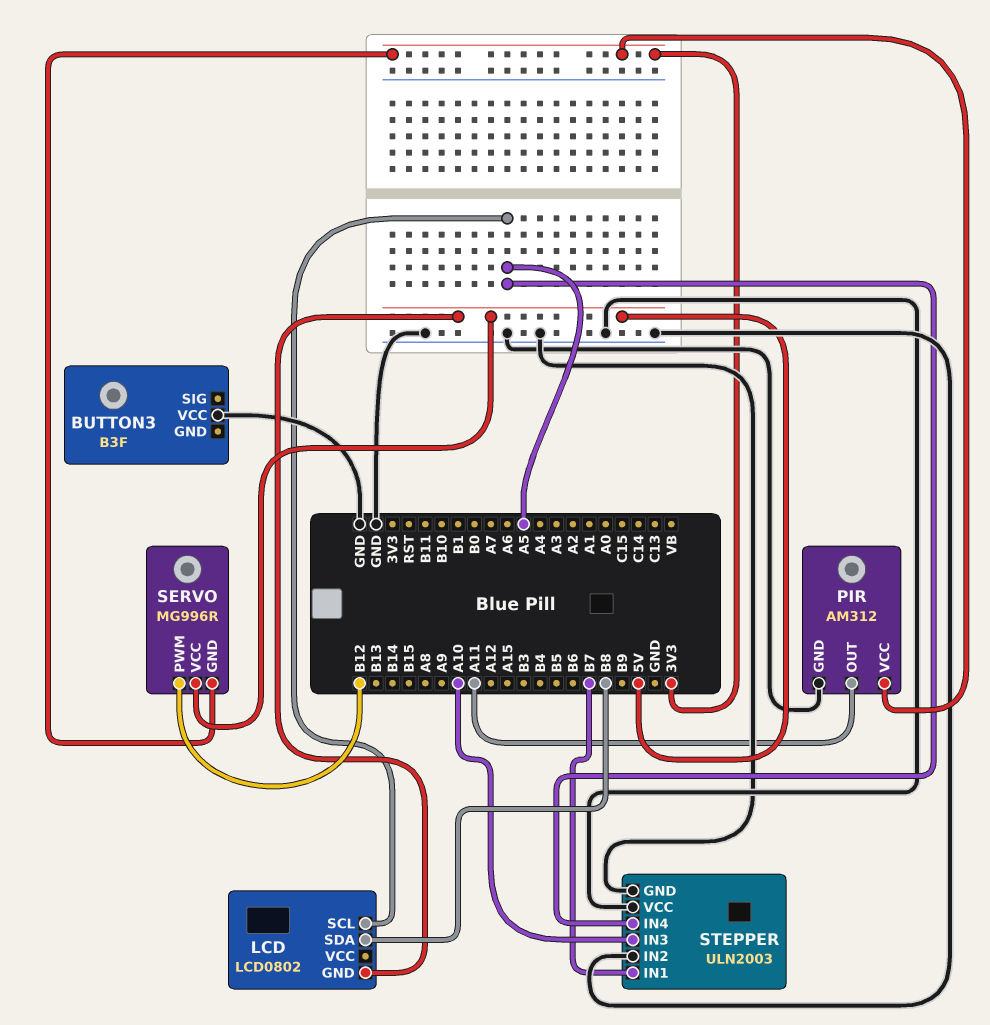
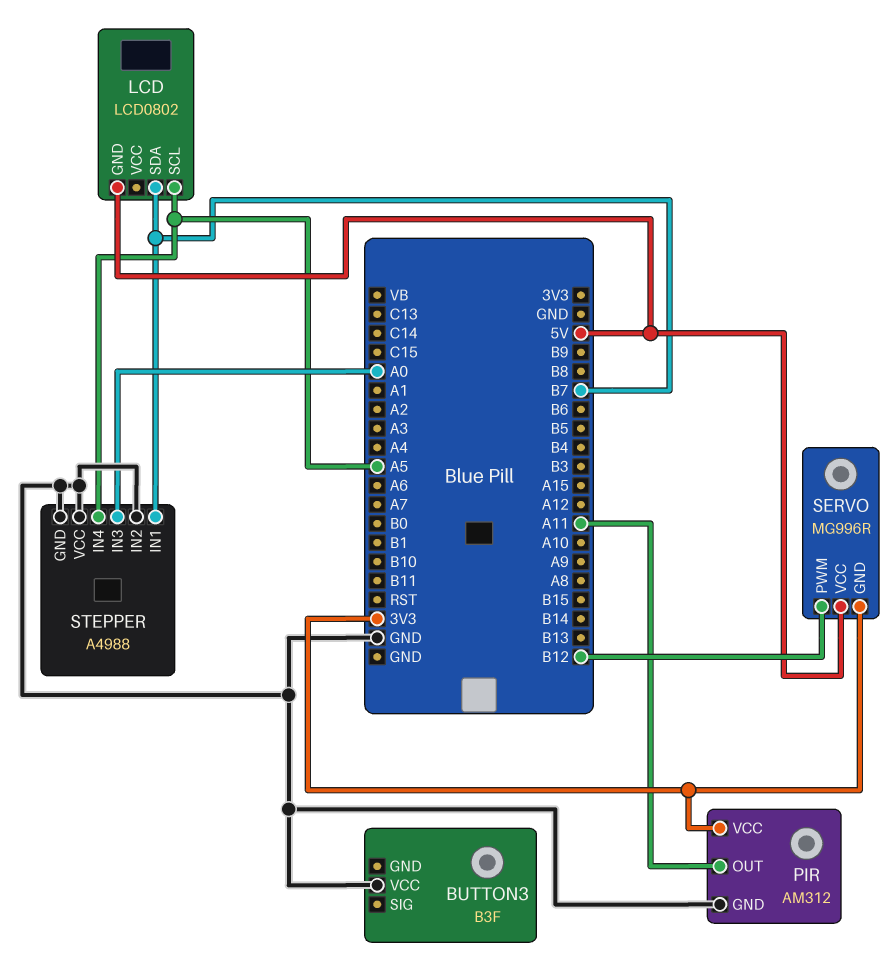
LCD pin SDA: B8 -> B7
STEPPER: ULN2003 -> A4988
STEPPER pin IN3: A10 -> A0

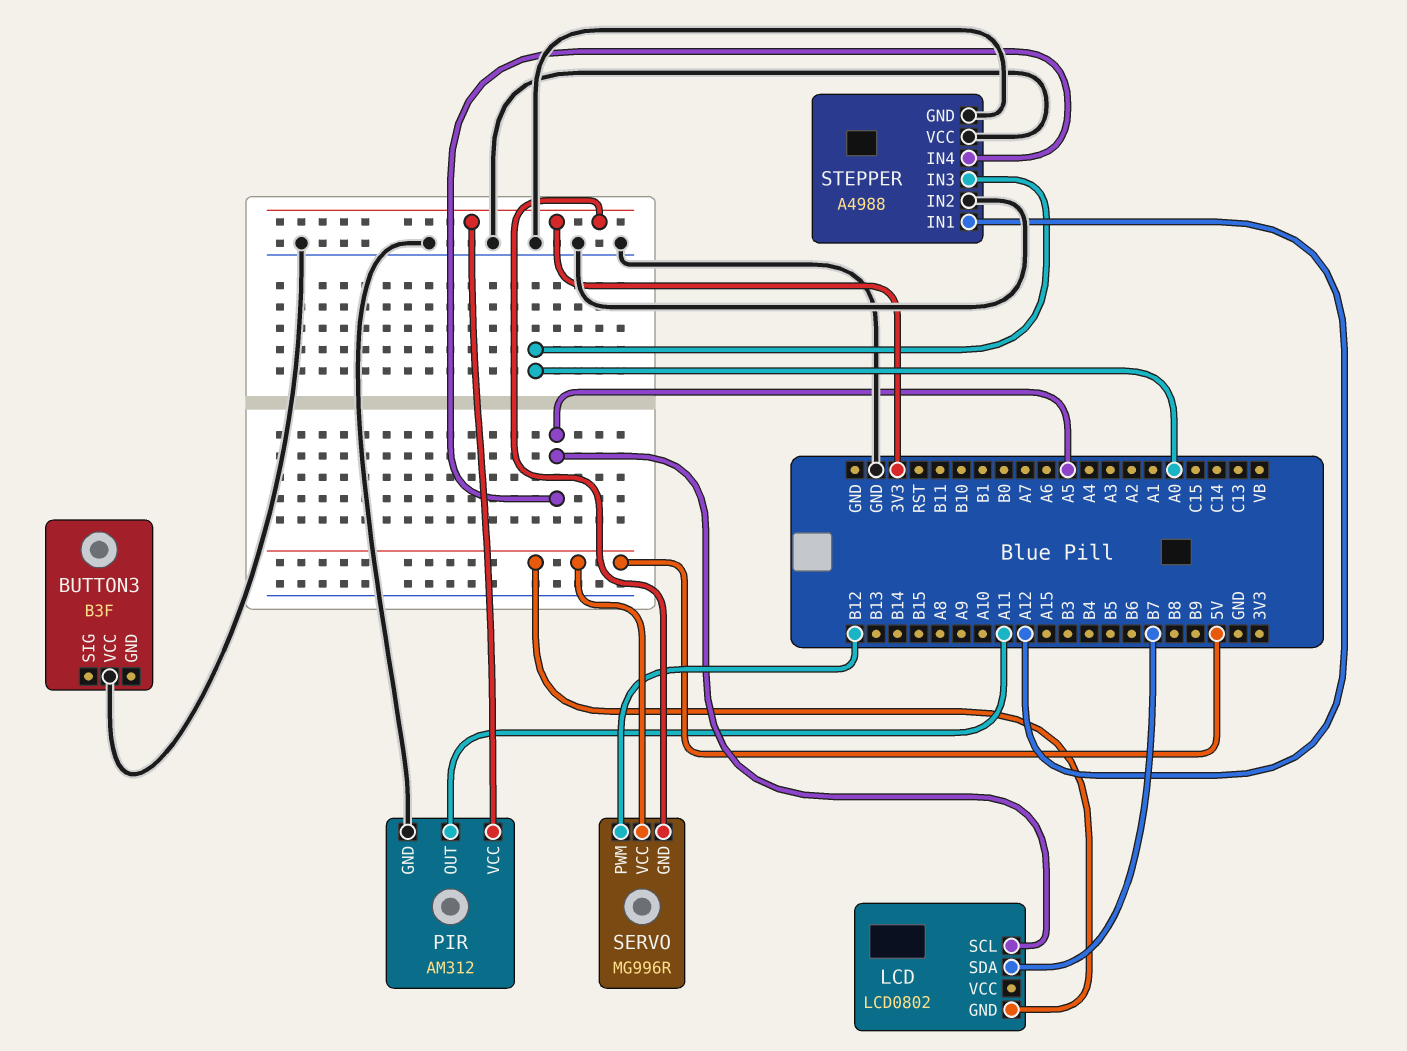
STEPPER pin IN1: B7 -> A12

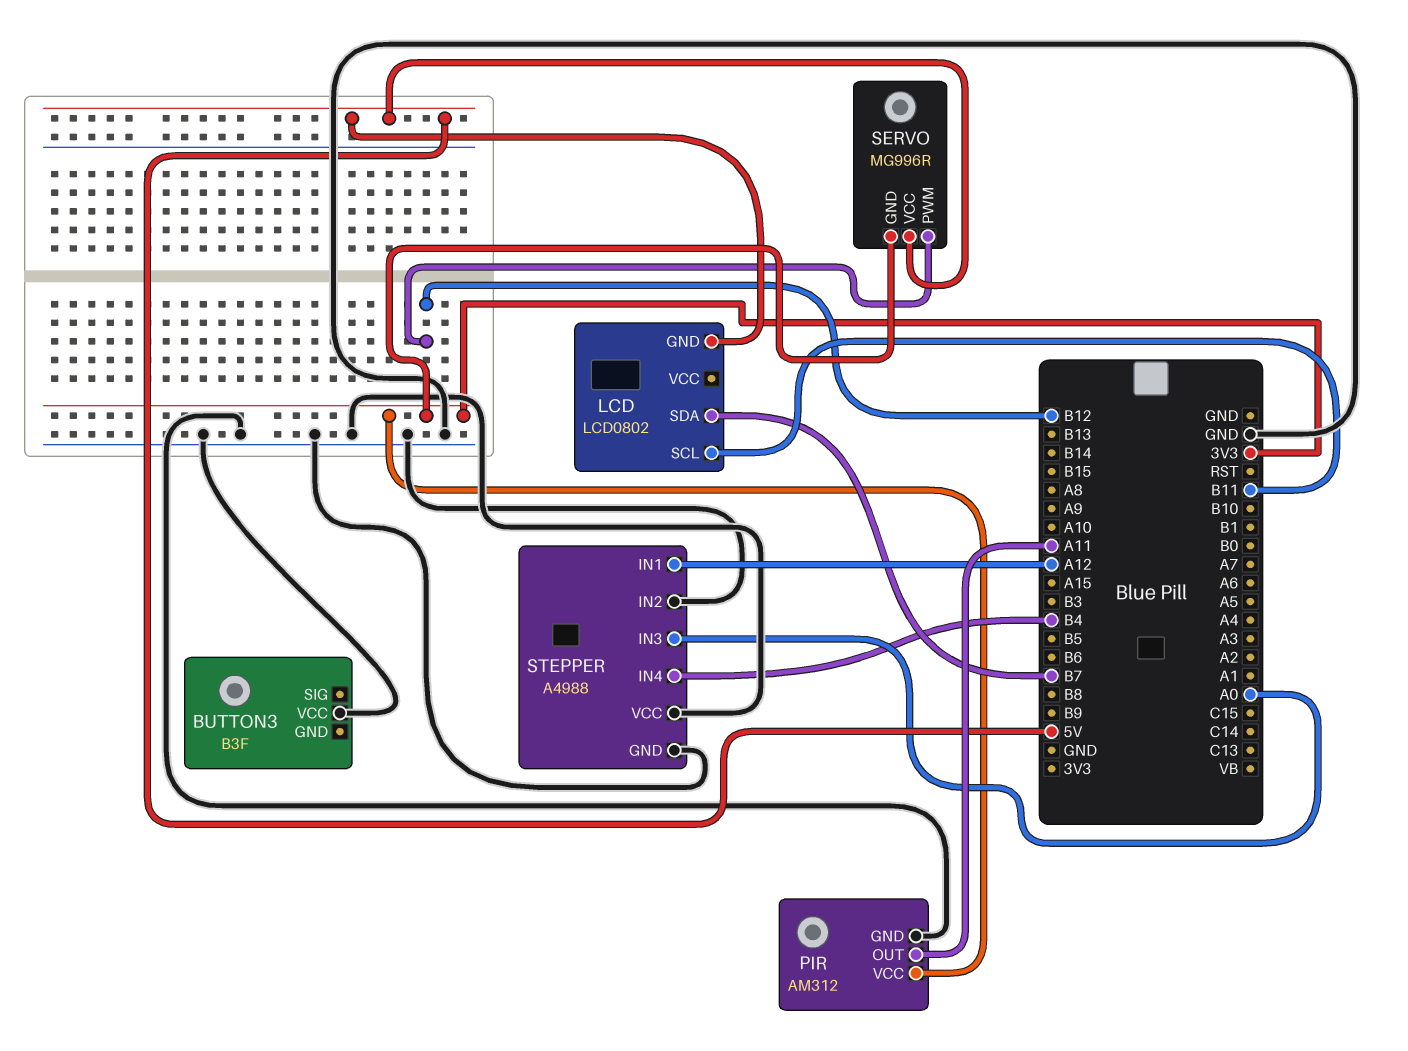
LCD pin SCL: A5 -> B11
STEPPER pin IN4: A5 -> B4

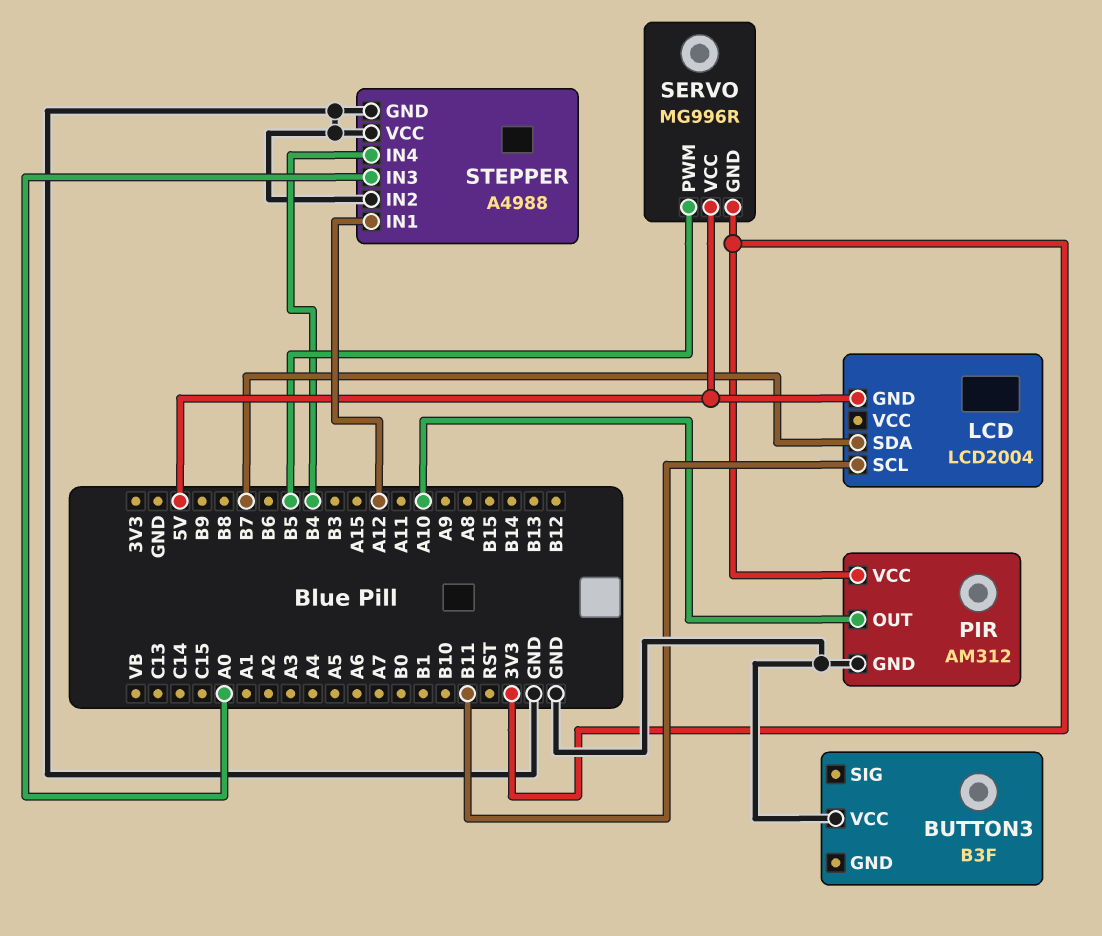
LCD: LCD0802 -> LCD2004
PIR pin OUT: A11 -> A10
SERVO pin PWM: B12 -> B5

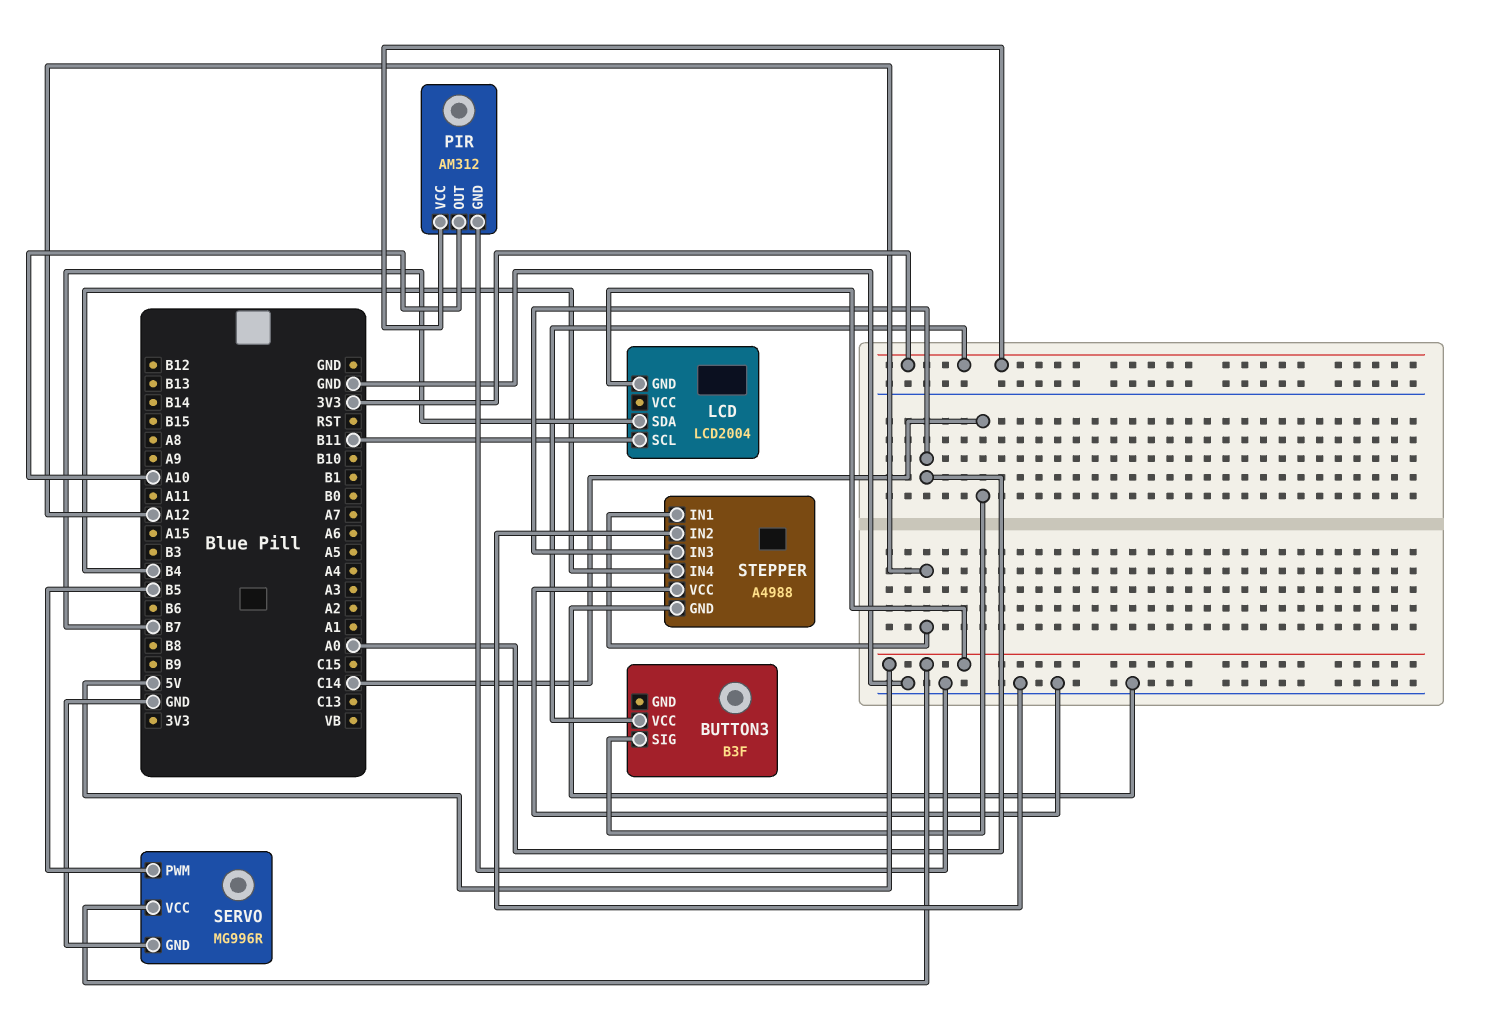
BUTTON3 pin SIG: none -> C14
BUTTON3 pin VCC: GND -> 3V3
SERVO pin GND: 3V3 -> GND

